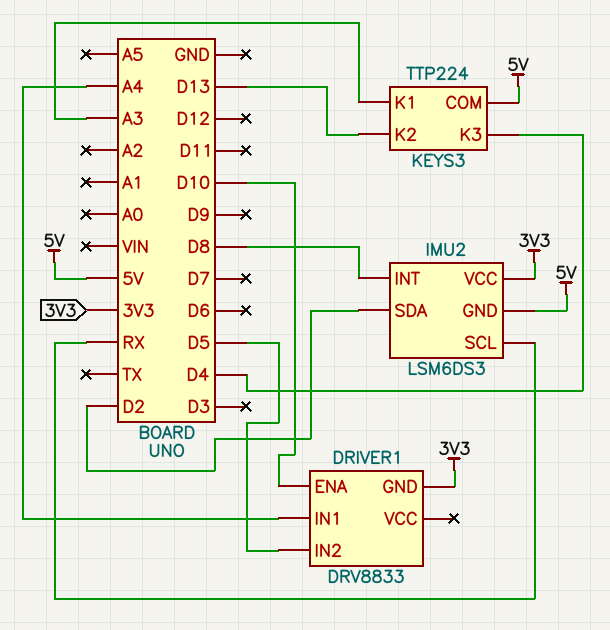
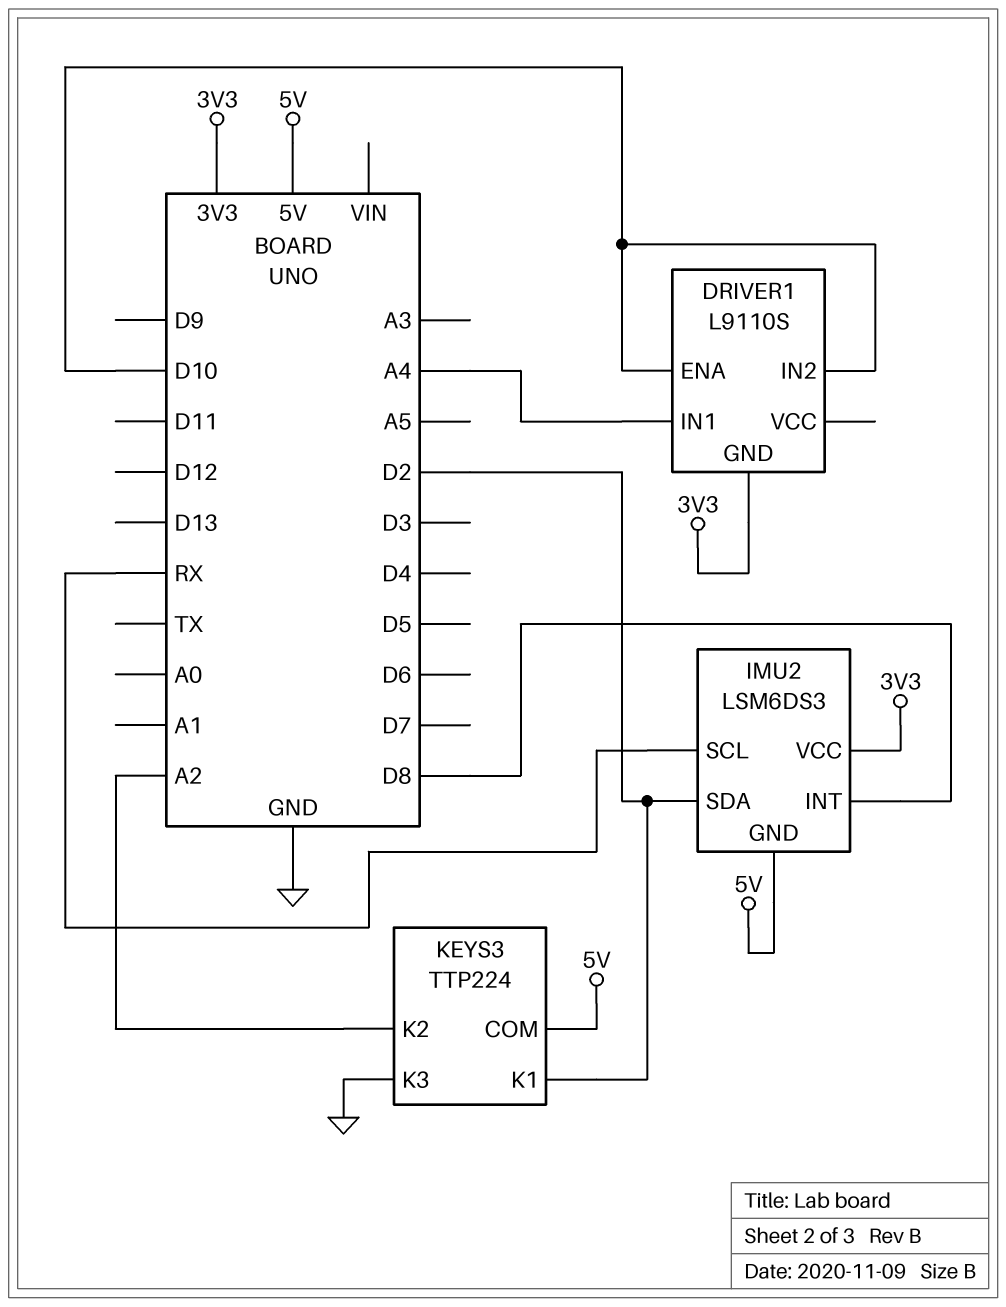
DRIVER1: DRV8833 -> L9110S
DRIVER1 pin IN2: D5 -> D10
KEYS3 pin K1: A3 -> D2
KEYS3 pin K2: D13 -> A2
KEYS3 pin K3: D4 -> GND

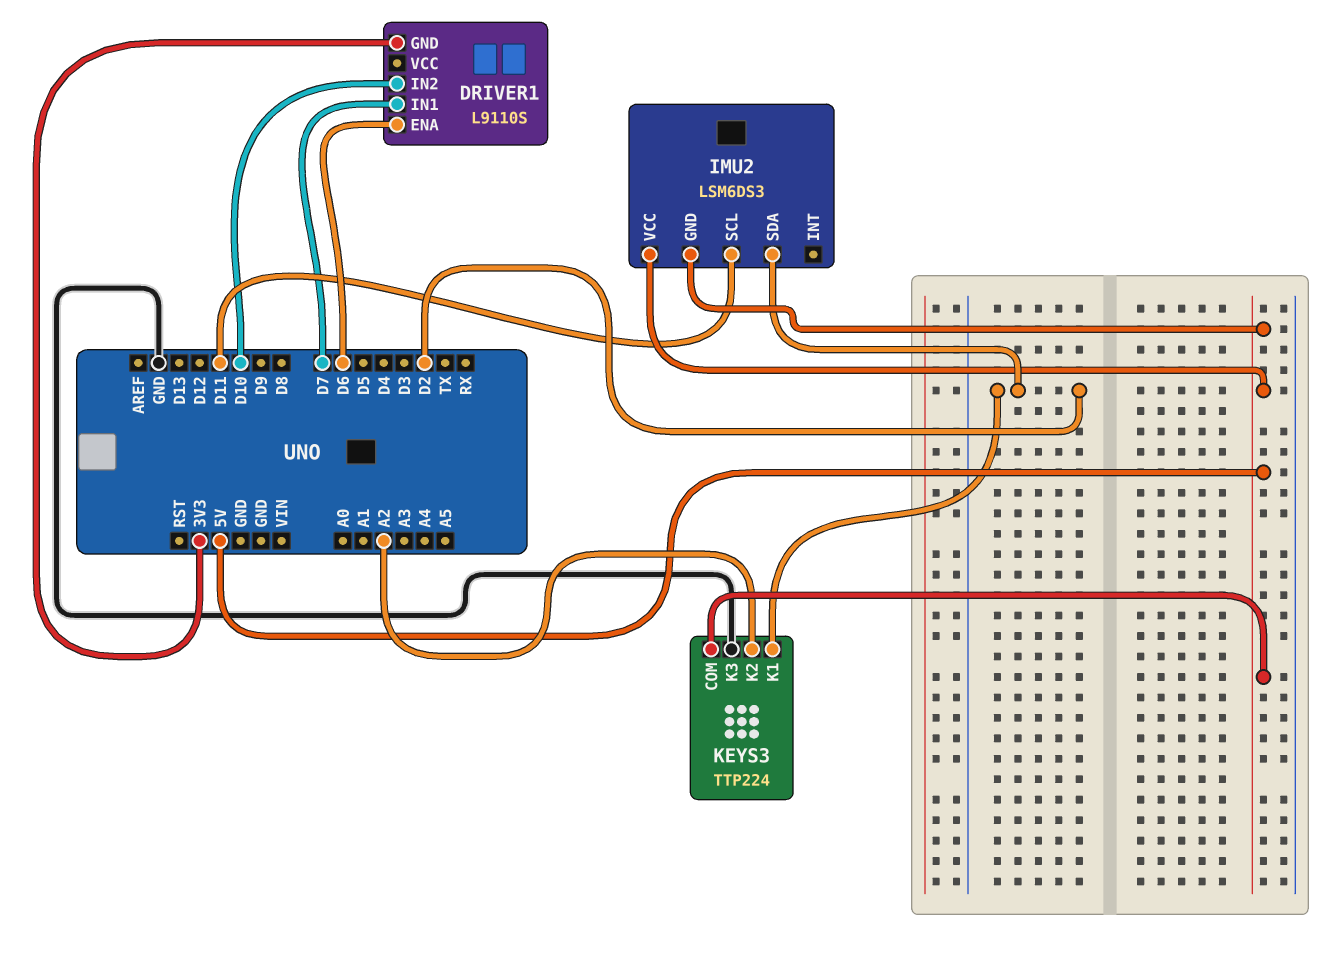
DRIVER1 pin ENA: D10 -> D6
DRIVER1 pin IN1: A4 -> D7
IMU2 pin INT: D8 -> none
IMU2 pin SCL: RX -> D11
IMU2 pin VCC: 3V3 -> 5V

